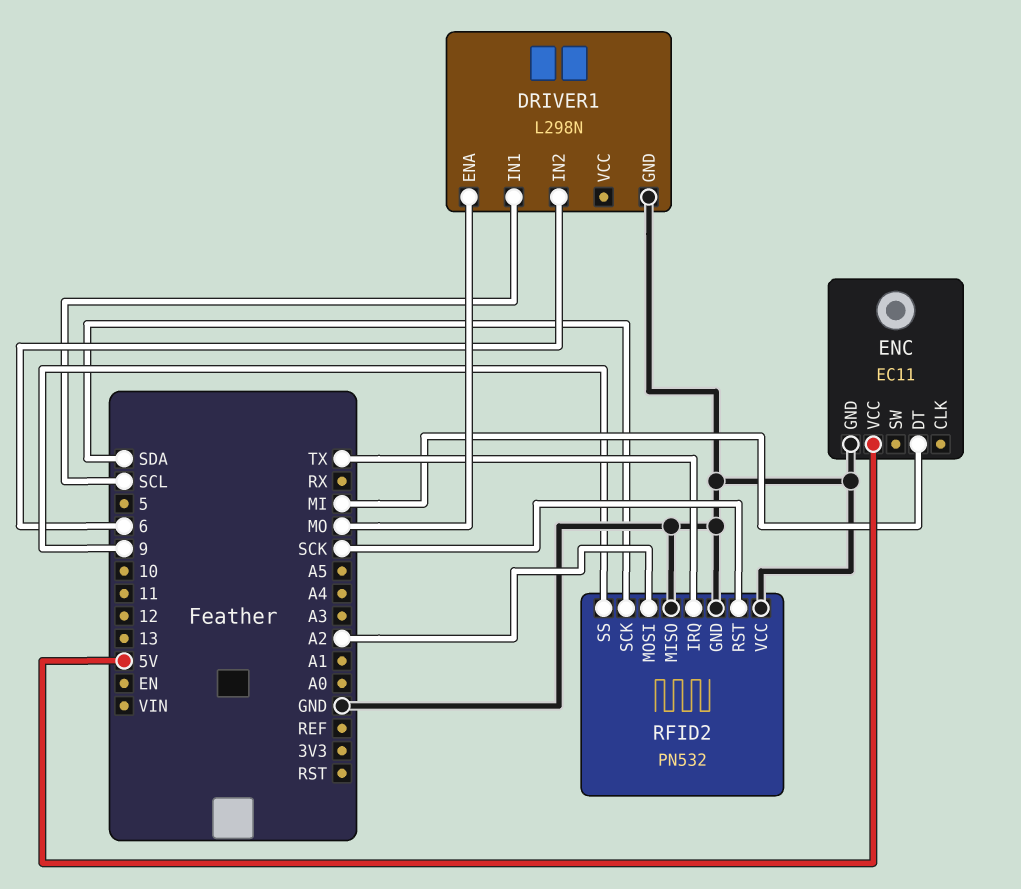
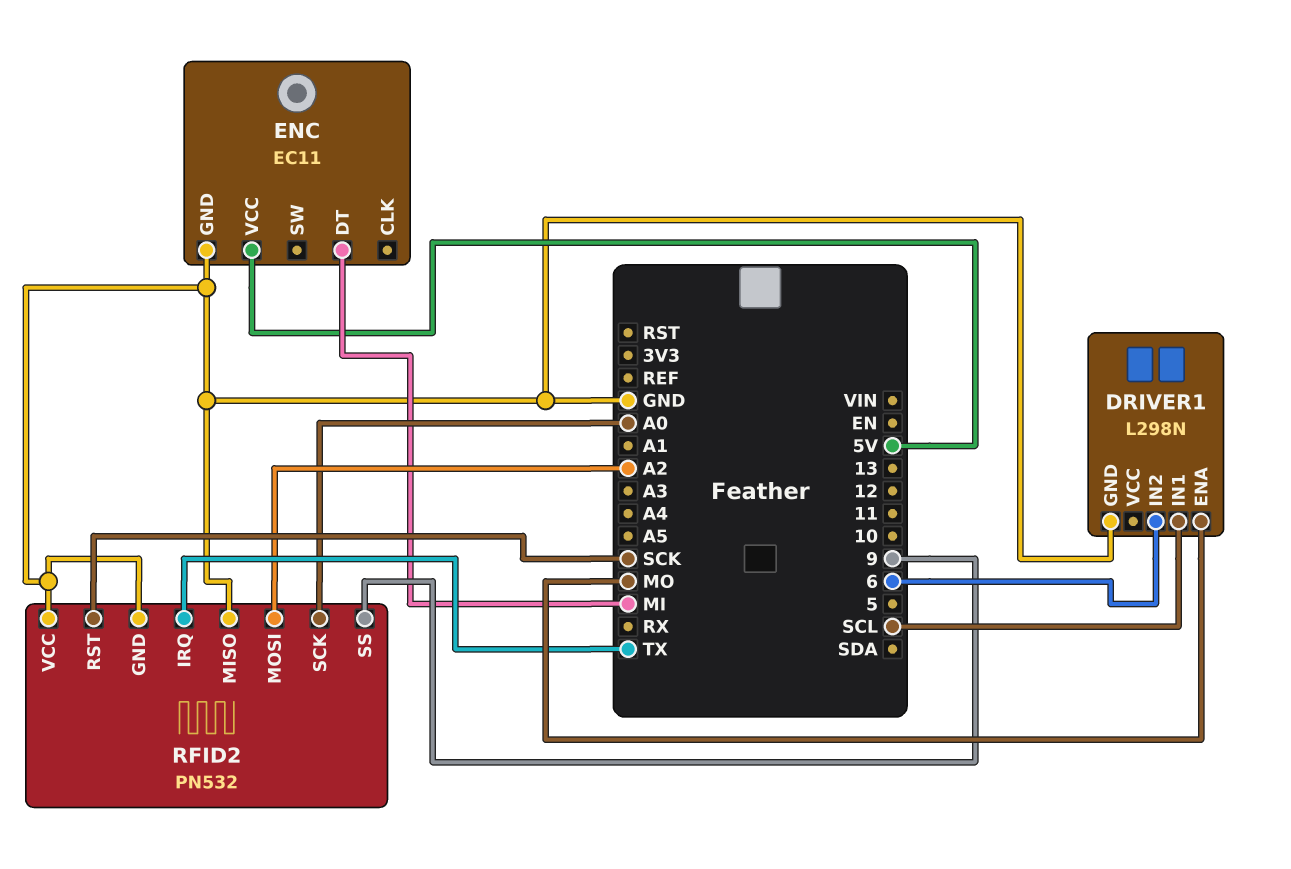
RFID2 pin SCK: SDA -> A0

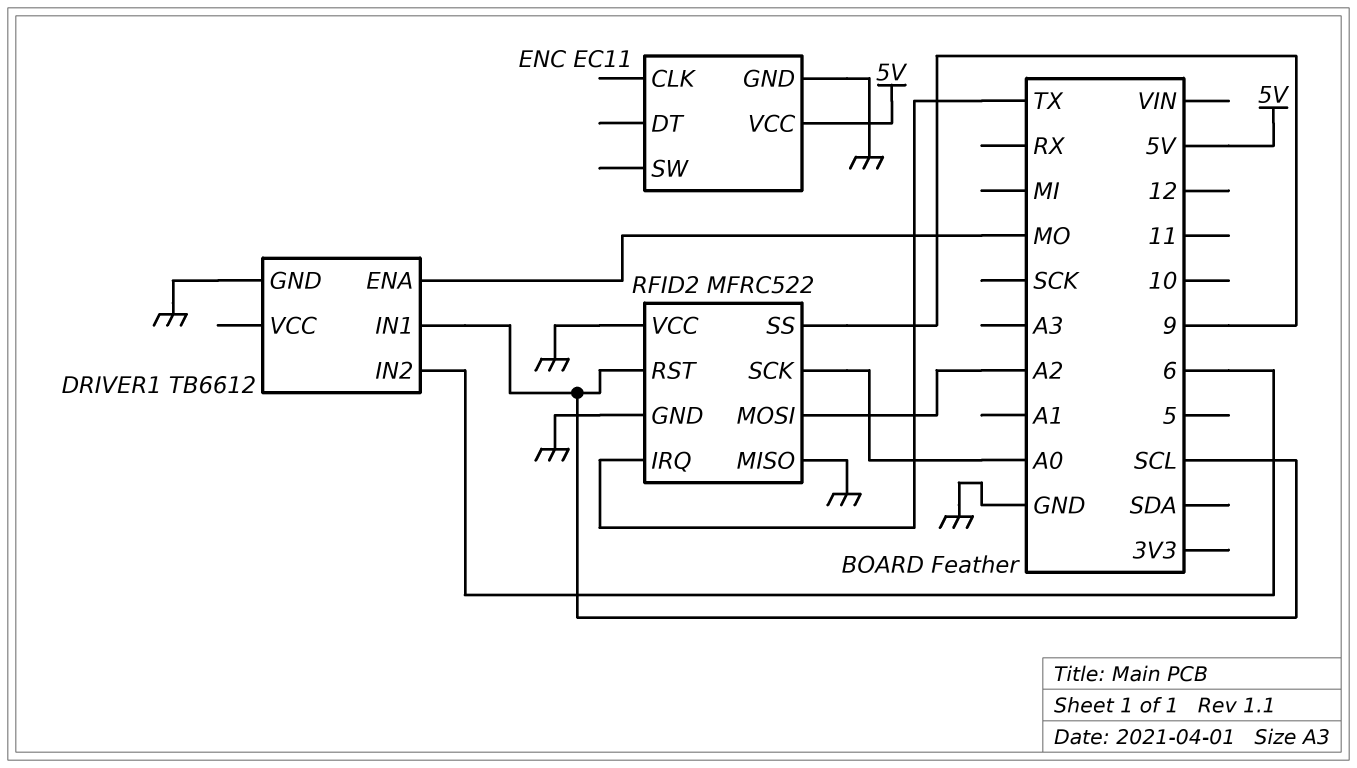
DRIVER1: L298N -> TB6612
ENC pin DT: MI -> none
RFID2: PN532 -> MFRC522
RFID2 pin RST: SCK -> SCL

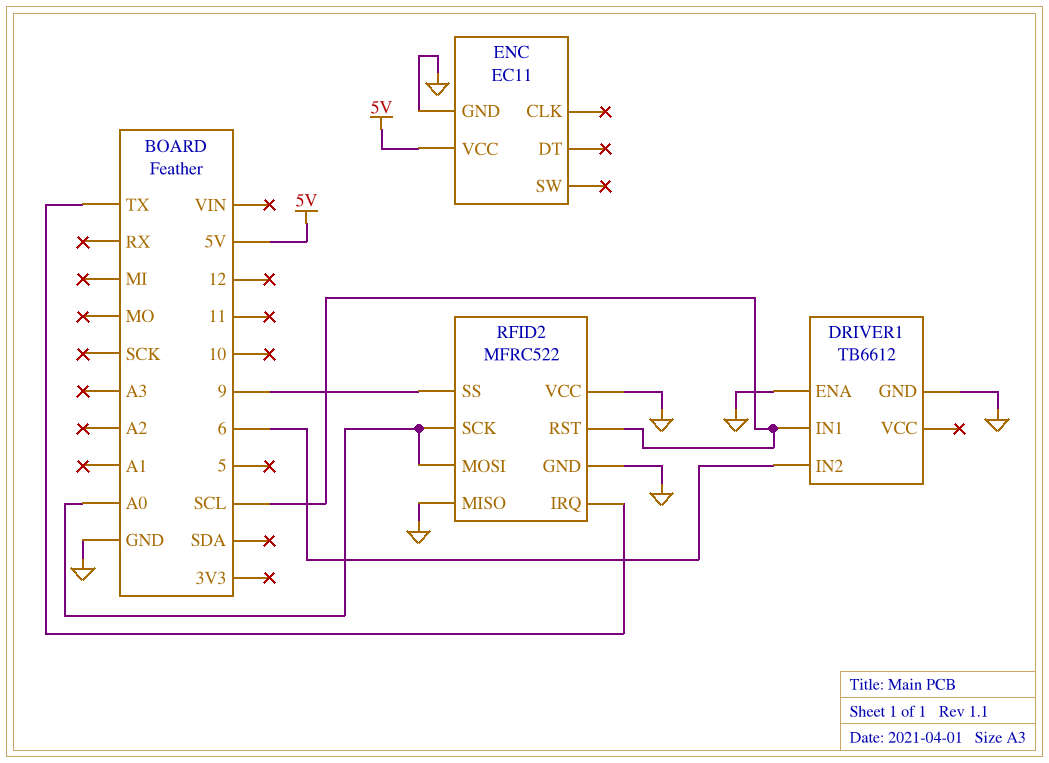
DRIVER1 pin ENA: MO -> GND
RFID2 pin MOSI: A2 -> A0

